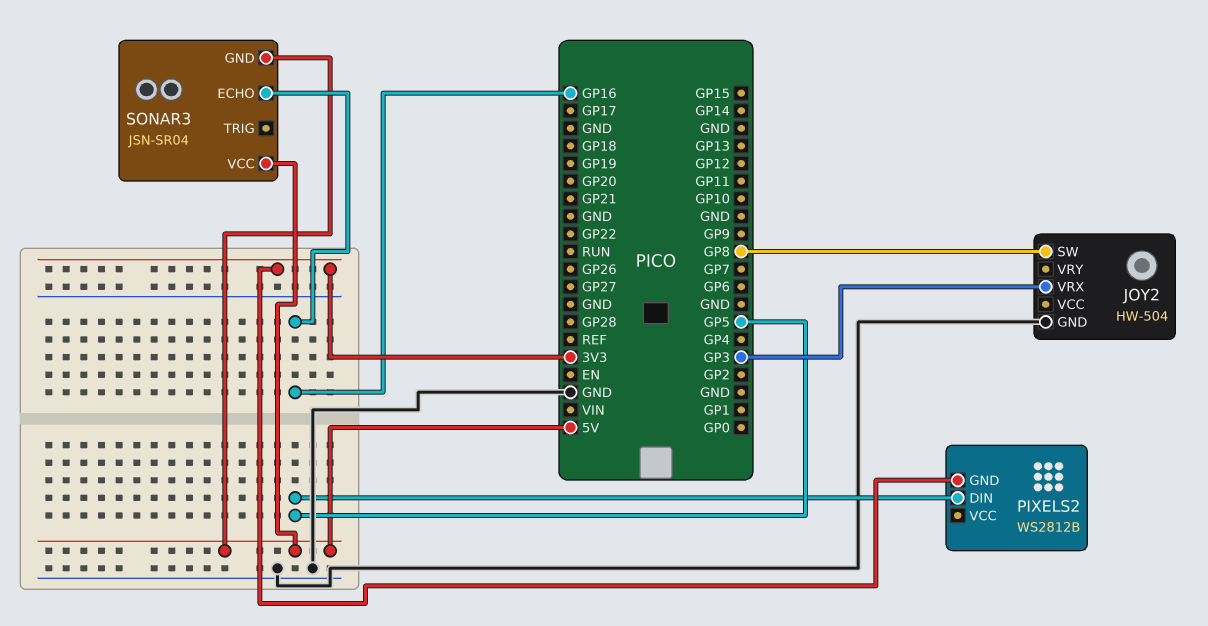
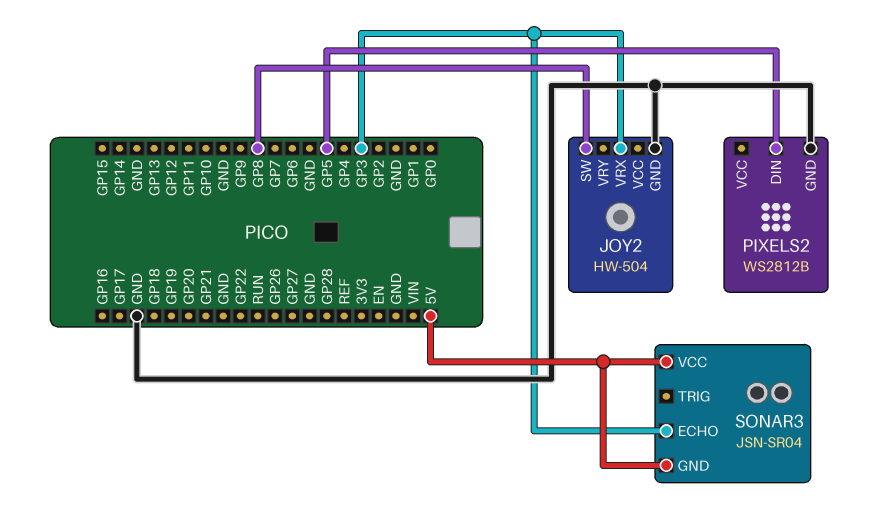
PIXELS2 pin GND: 3V3 -> GND
SONAR3 pin ECHO: GP16 -> GP3

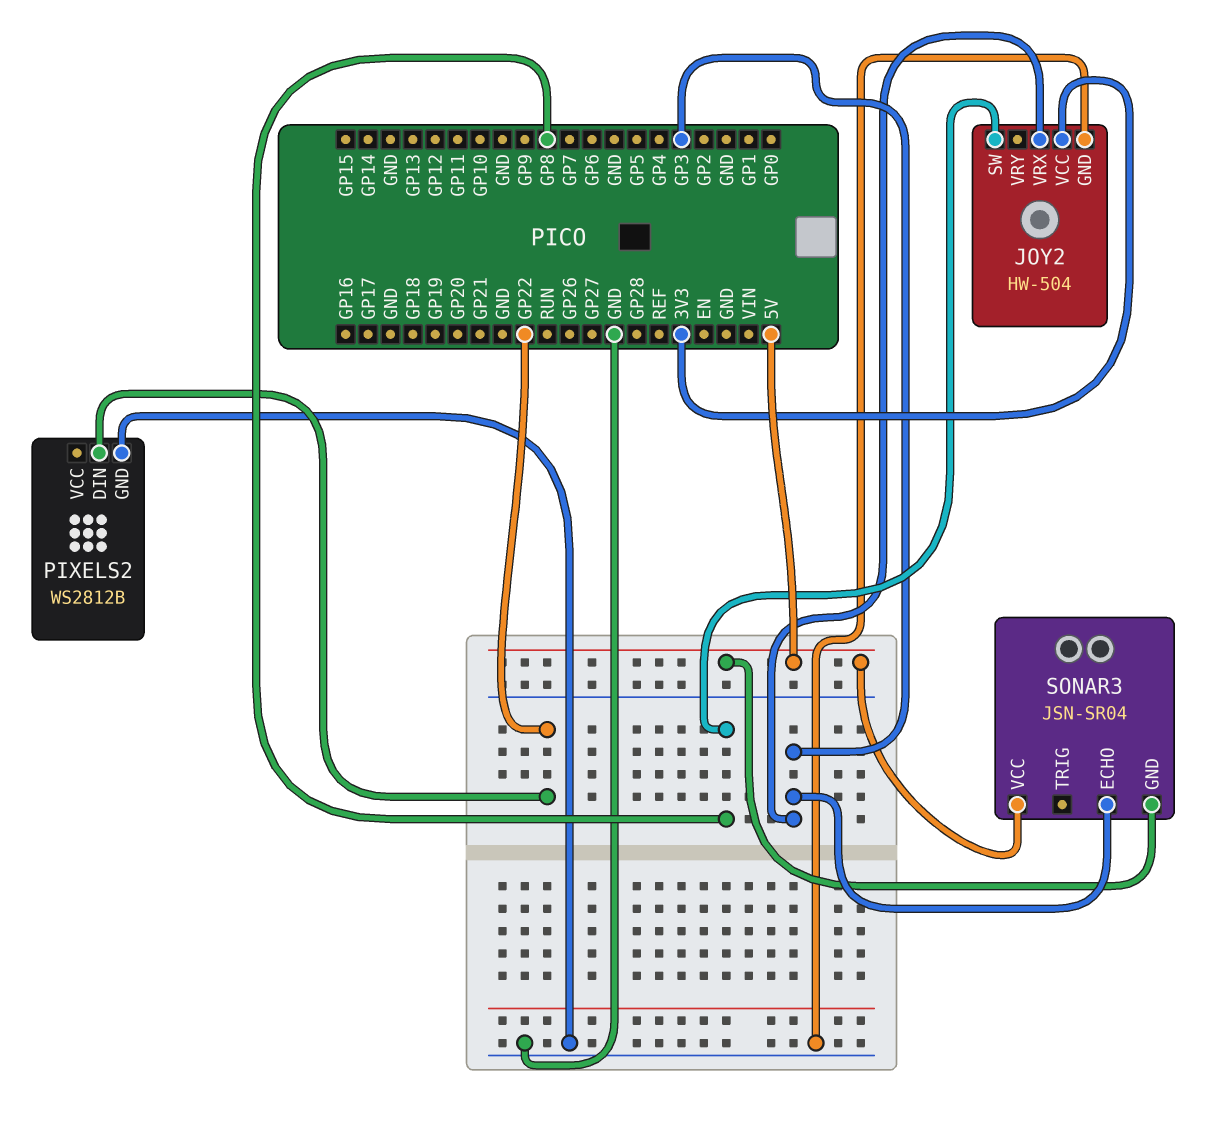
JOY2 pin VCC: none -> 3V3
PIXELS2 pin DIN: GP5 -> GP22

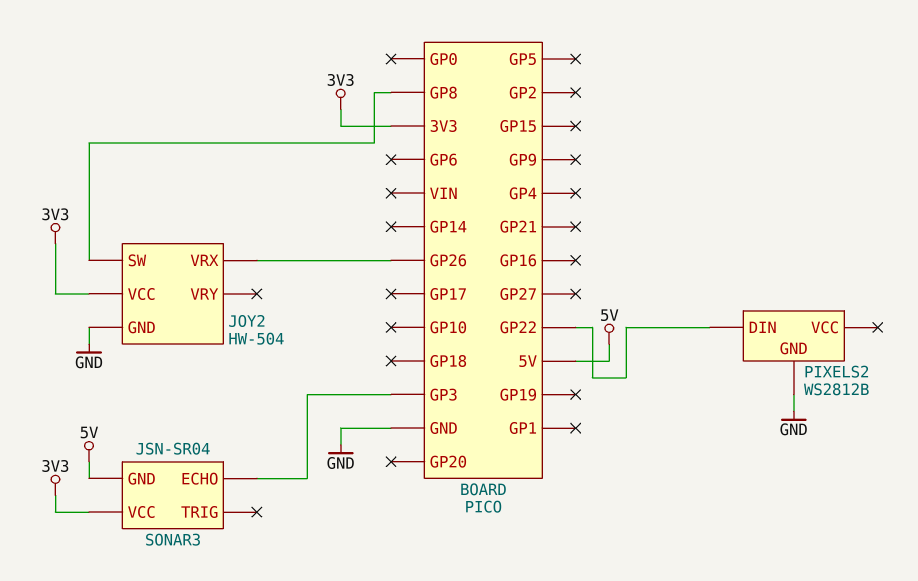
JOY2 pin VRX: GP3 -> GP26
SONAR3 pin VCC: 5V -> 3V3

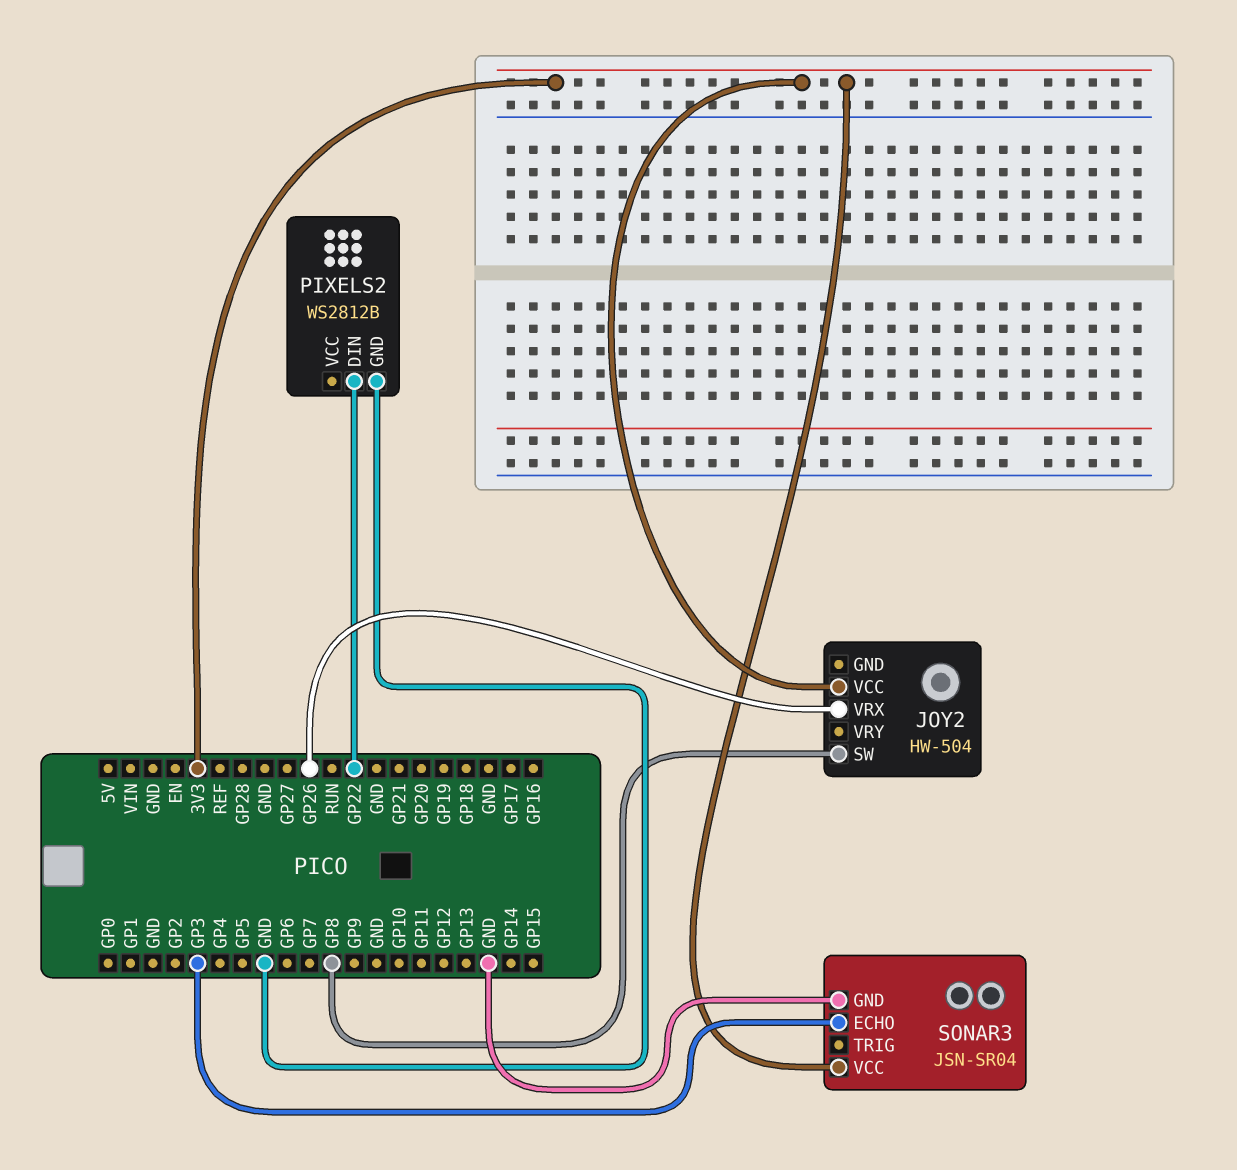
JOY2 pin GND: GND -> none
SONAR3 pin GND: 5V -> GND

